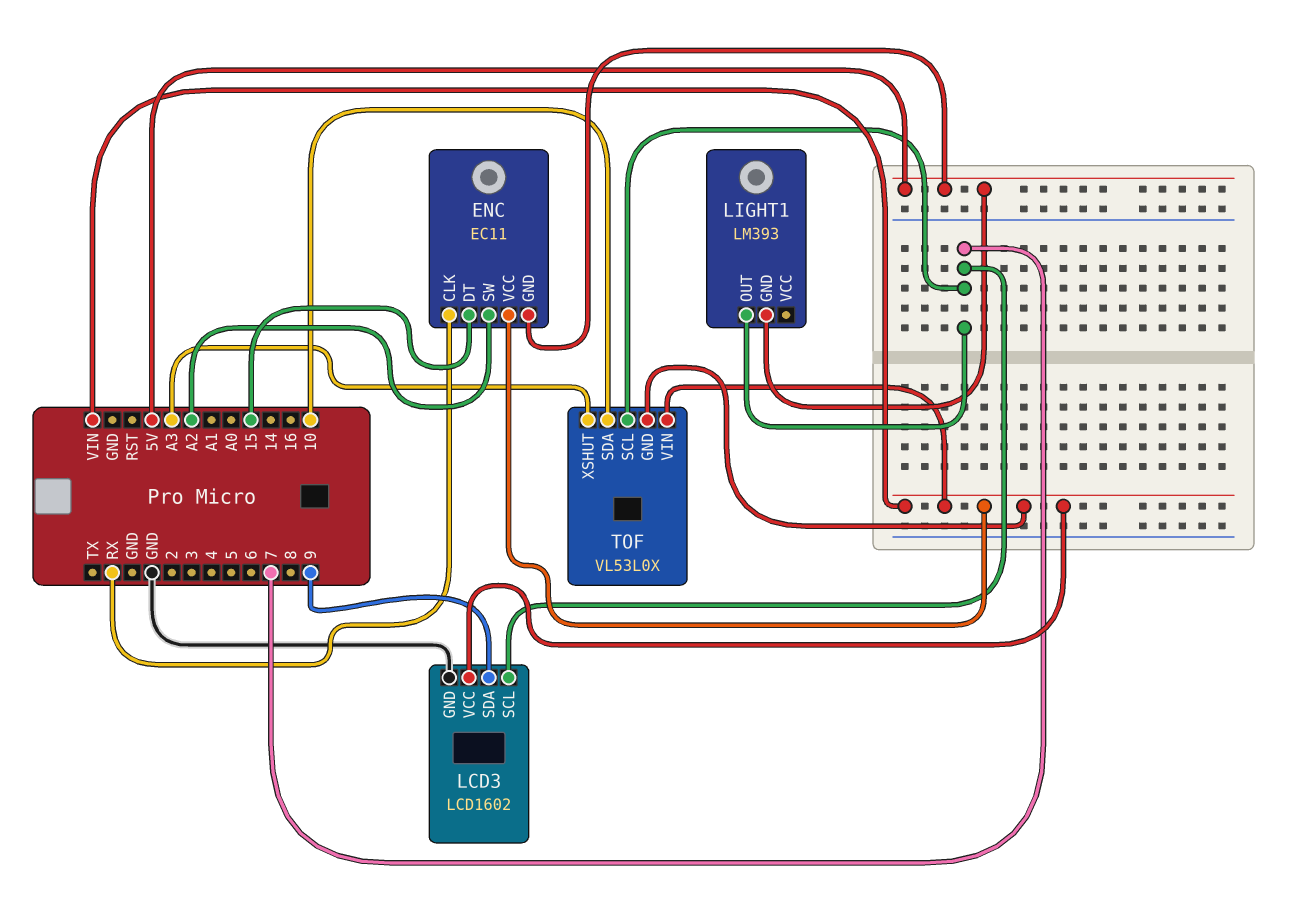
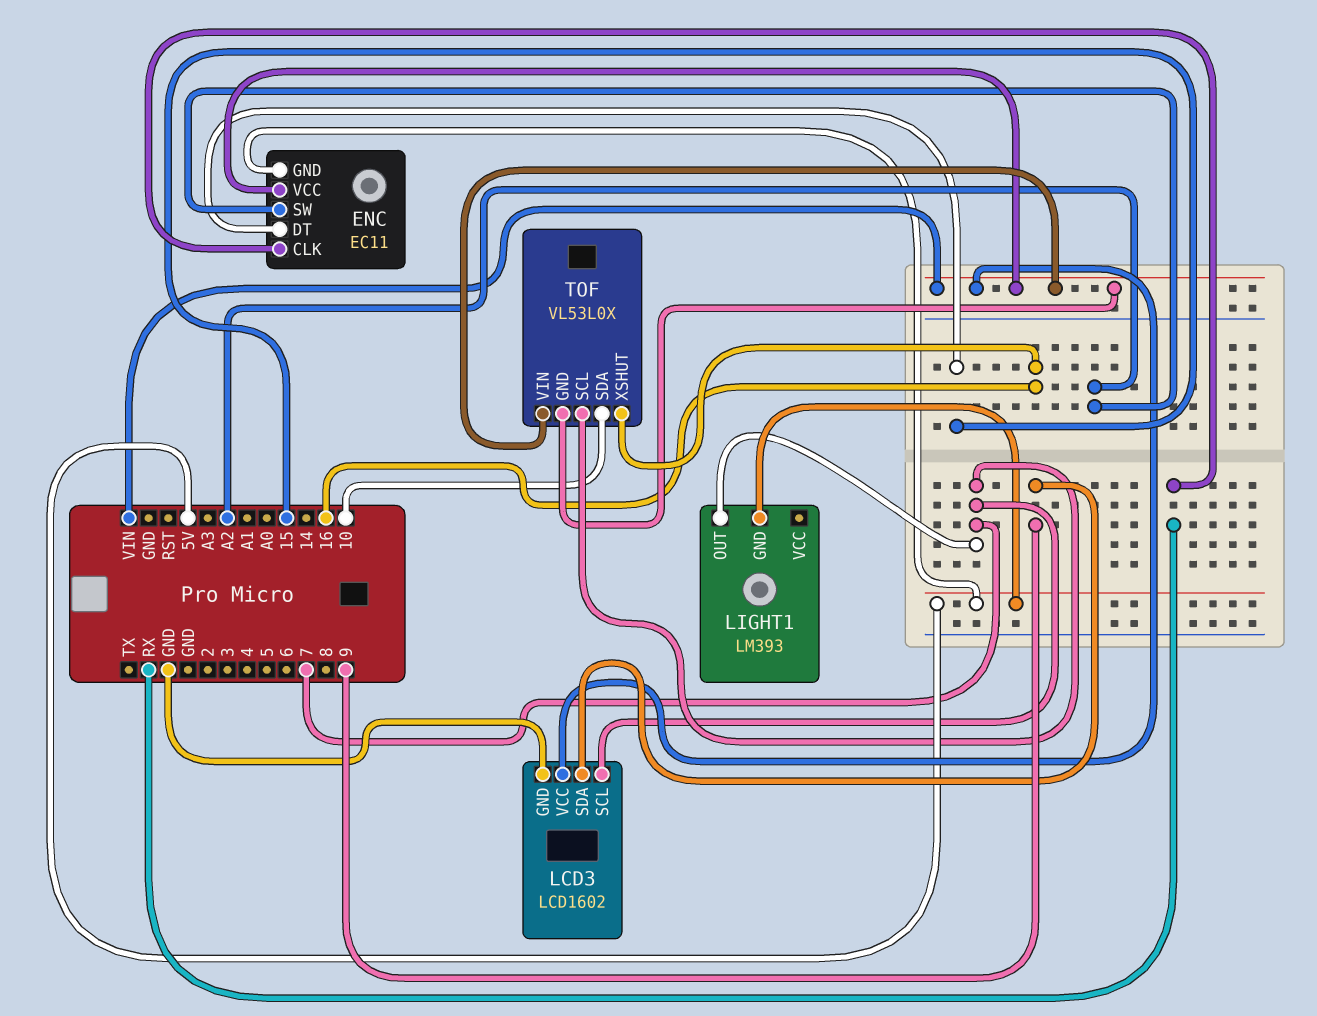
TOF pin XSHUT: A3 -> 16

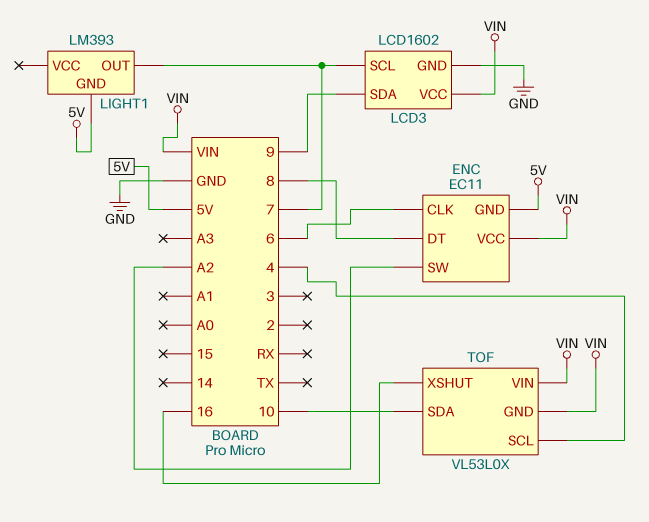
ENC pin CLK: RX -> 6
ENC pin DT: 15 -> 8
TOF pin SCL: 7 -> 4

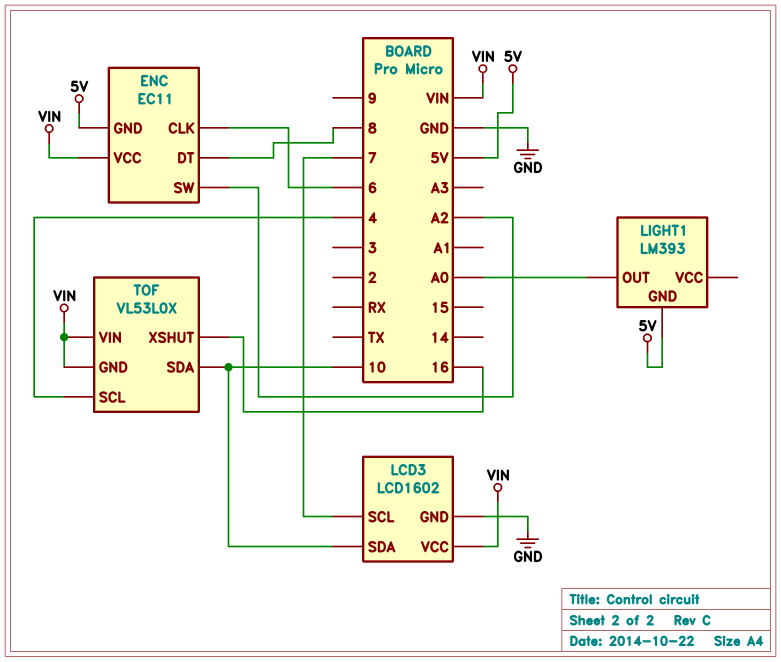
LCD3 pin SDA: 9 -> 10
LIGHT1 pin OUT: 7 -> A0

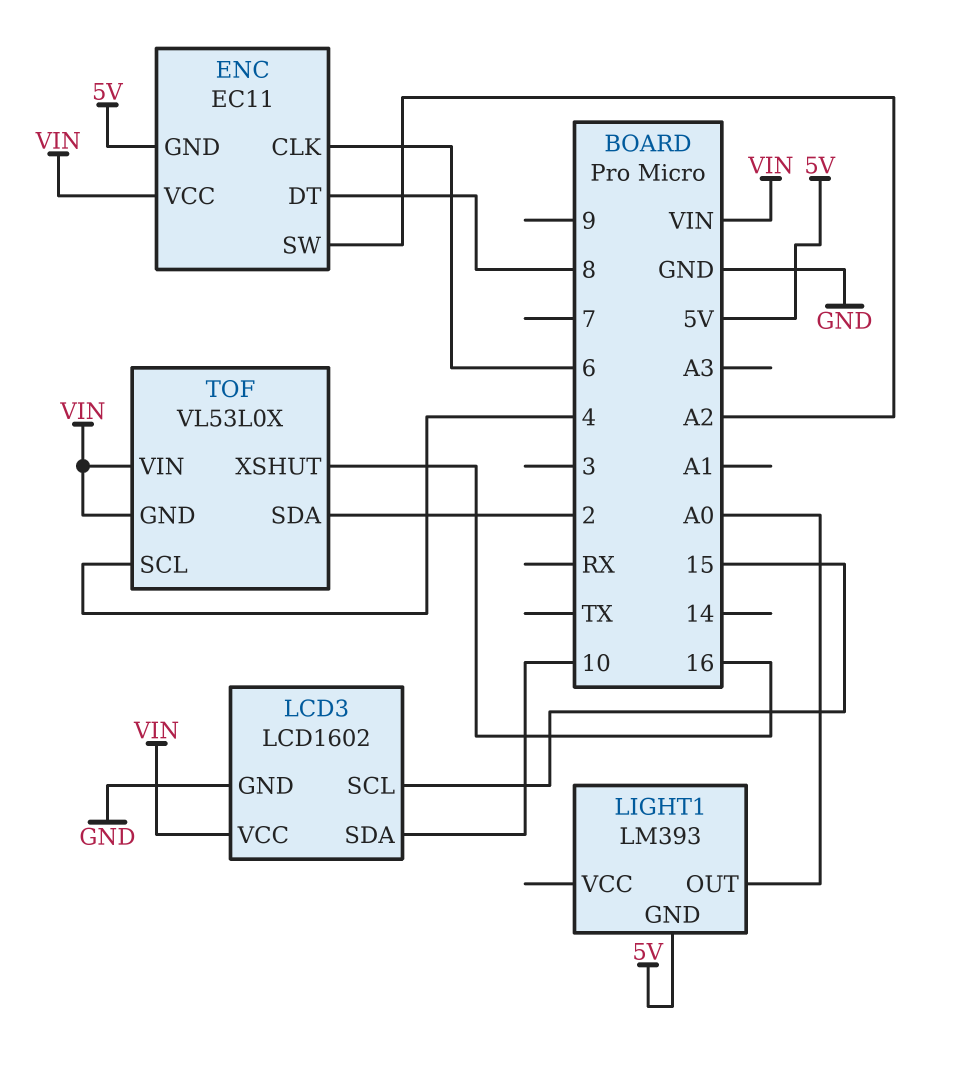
LCD3 pin SCL: 7 -> 15
TOF pin SDA: 10 -> 2

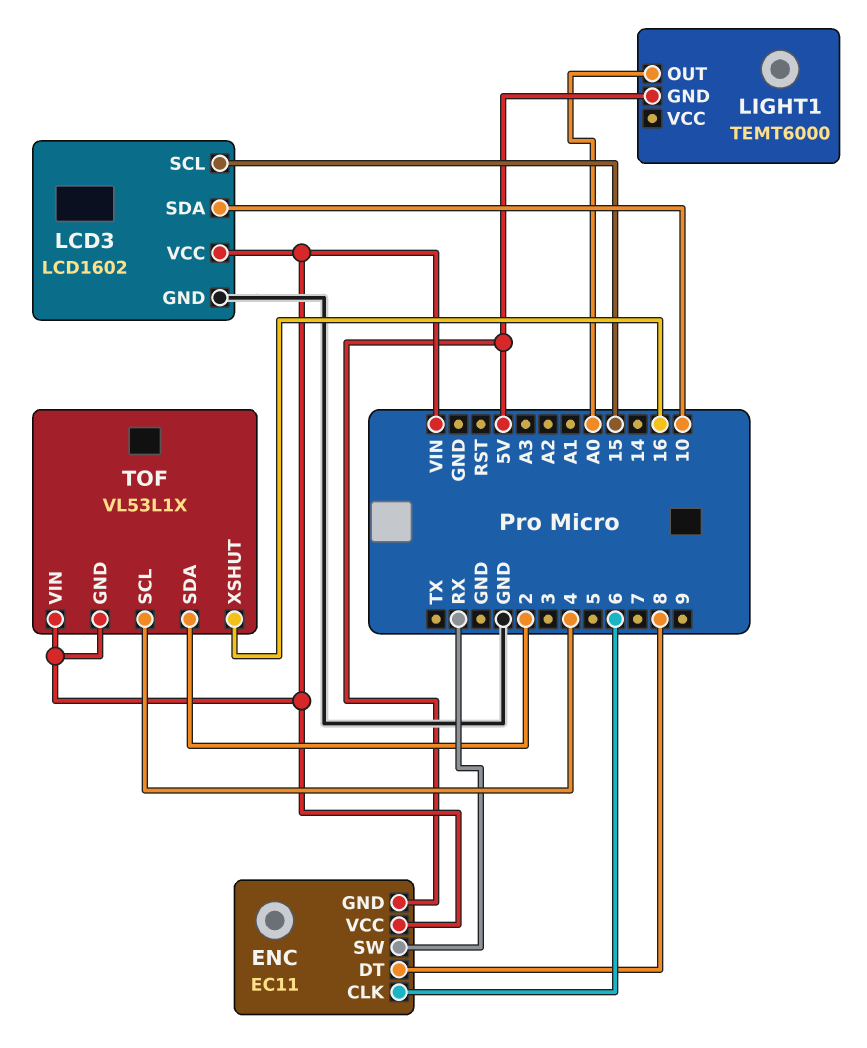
ENC pin SW: A2 -> RX
LIGHT1: LM393 -> TEMT6000
TOF: VL53L0X -> VL53L1X

